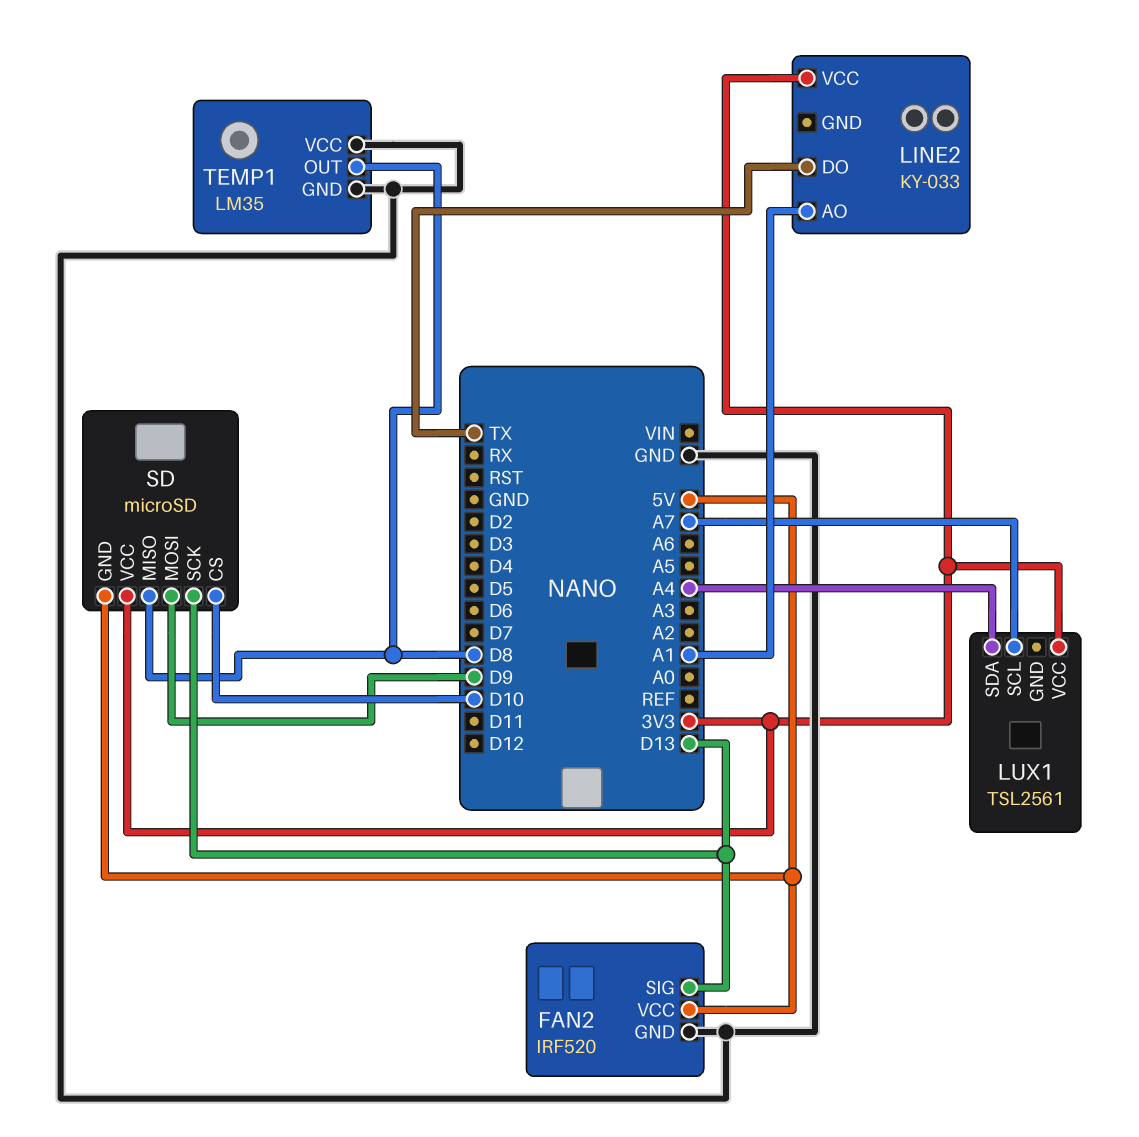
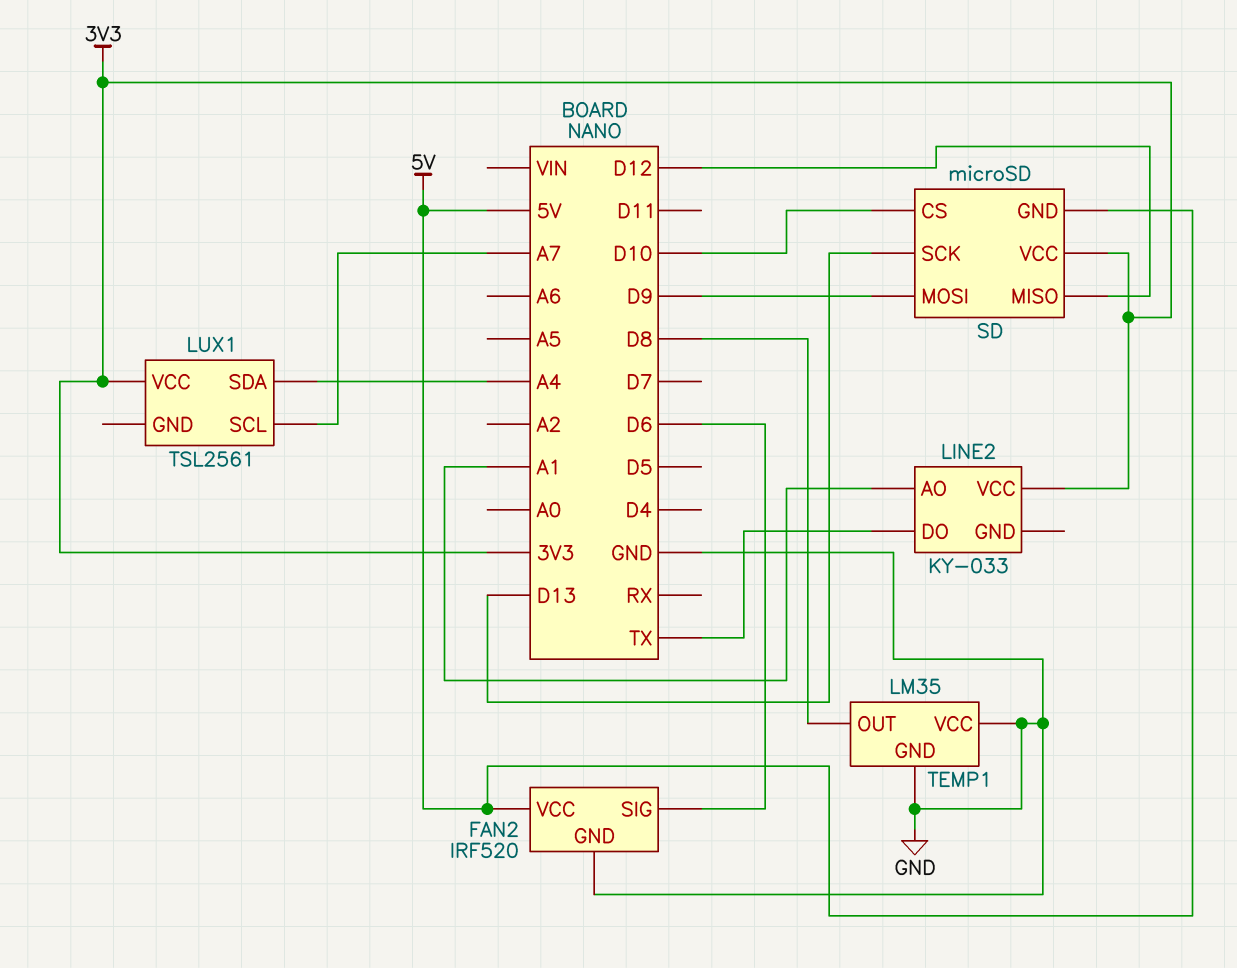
FAN2 pin SIG: D13 -> D6
SD pin MISO: D8 -> D12

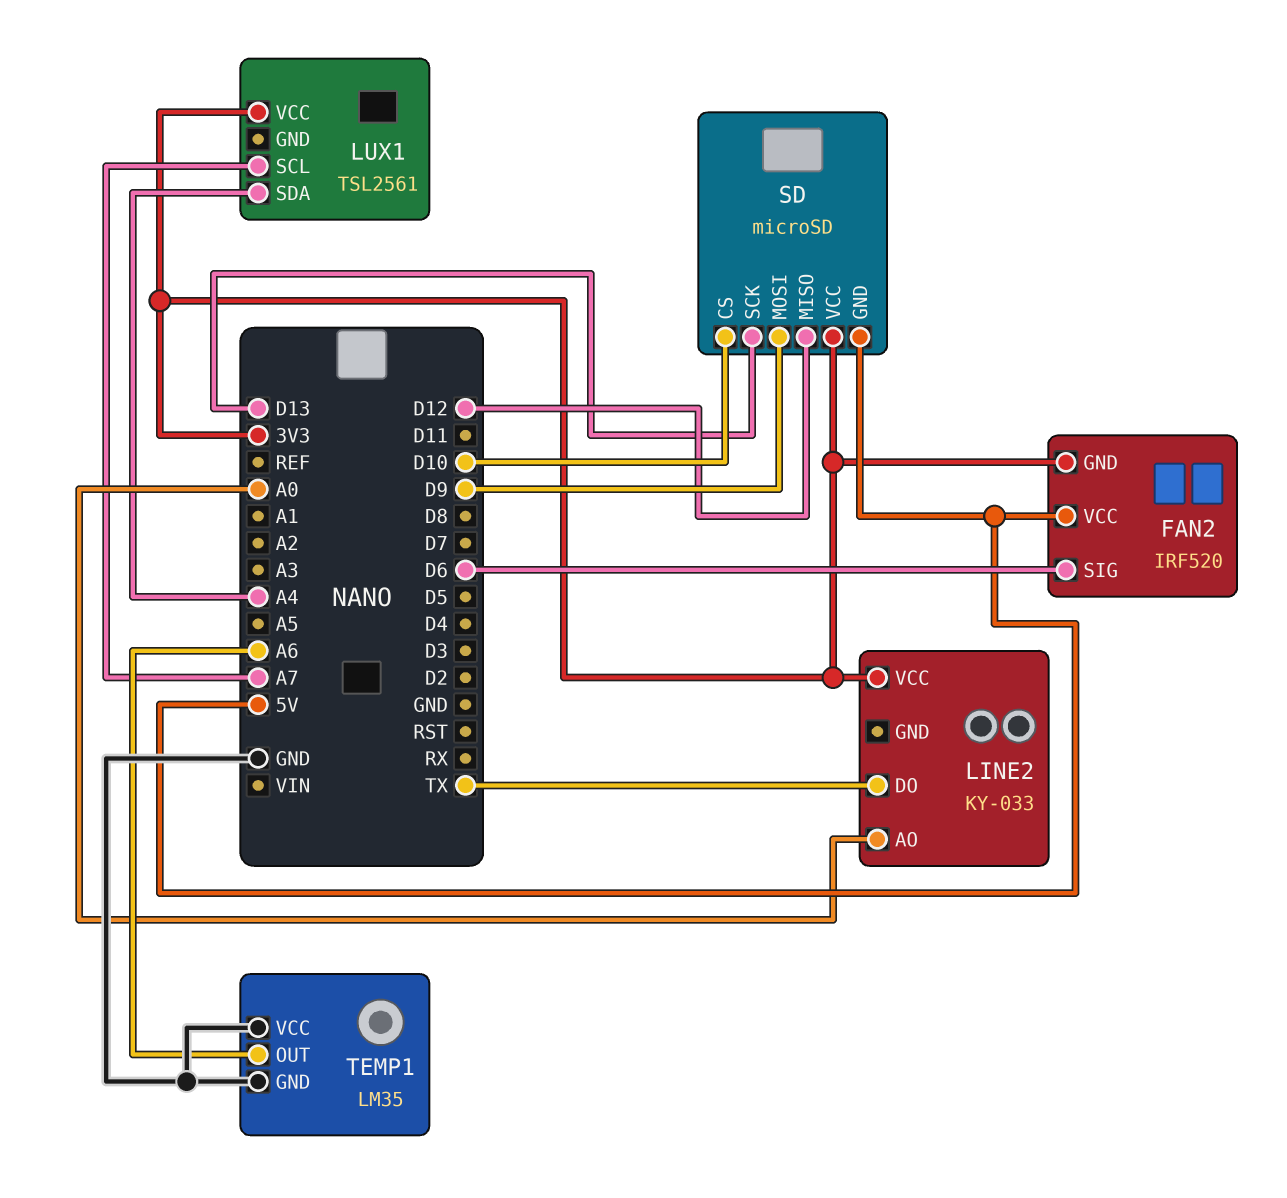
FAN2 pin GND: GND -> 3V3
LINE2 pin AO: A1 -> A0
TEMP1 pin OUT: D8 -> A6

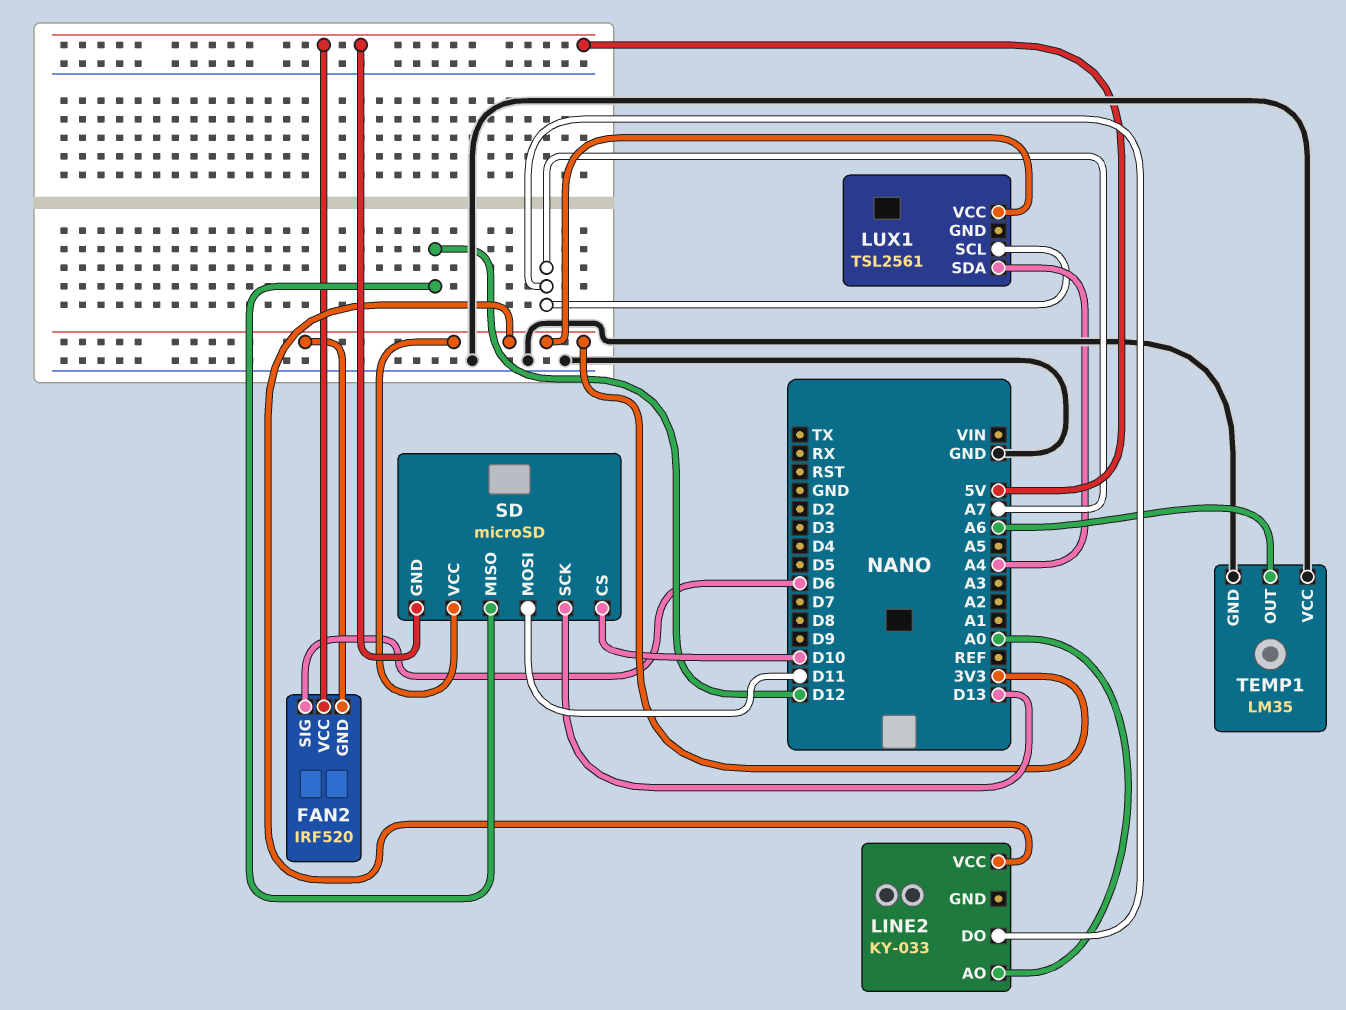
LINE2 pin DO: TX -> A7
SD pin MOSI: D9 -> D11

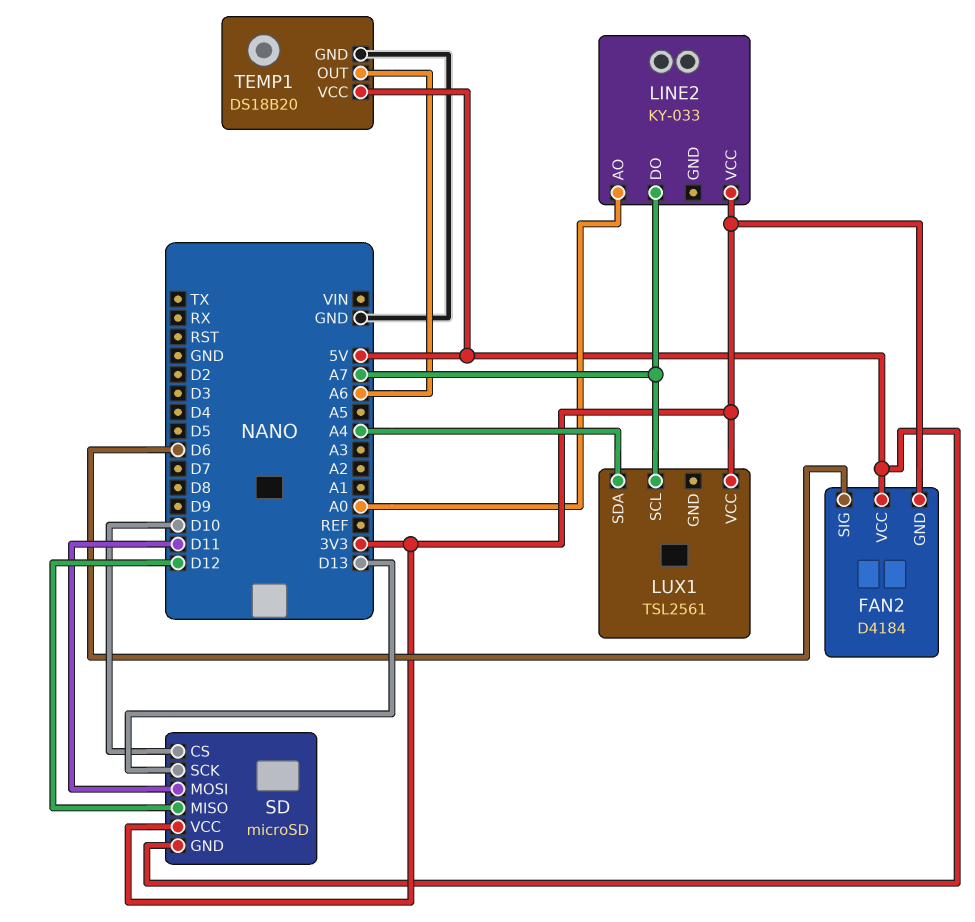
FAN2: IRF520 -> D4184
TEMP1: LM35 -> DS18B20
TEMP1 pin VCC: GND -> 5V

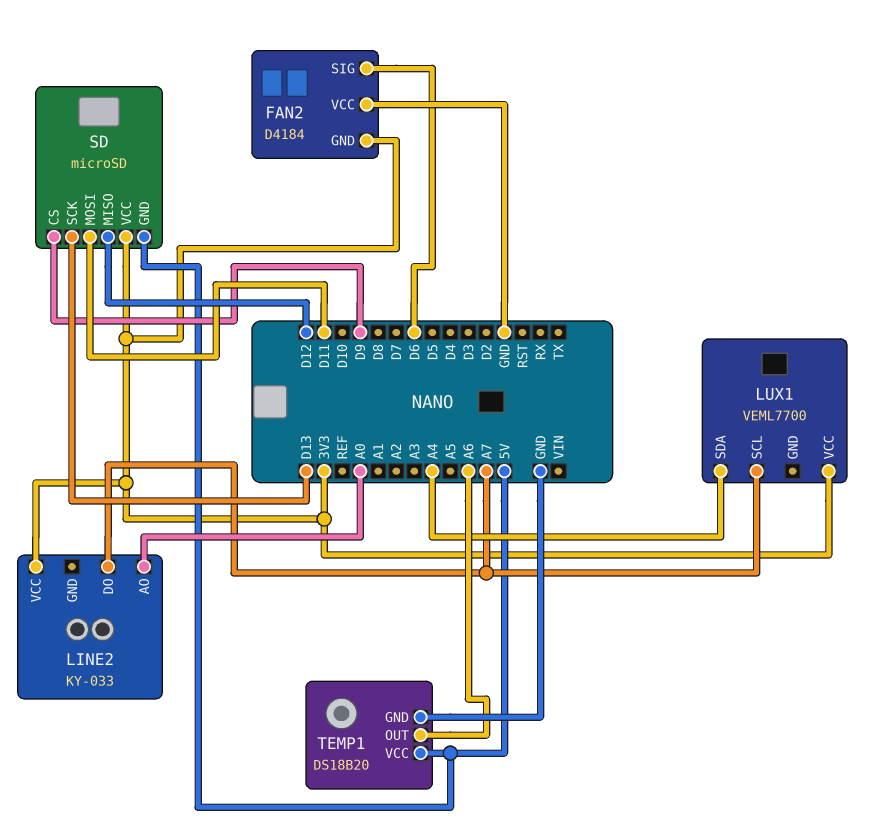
FAN2 pin VCC: 5V -> GND
LUX1: TSL2561 -> VEML7700
SD pin CS: D10 -> D9

